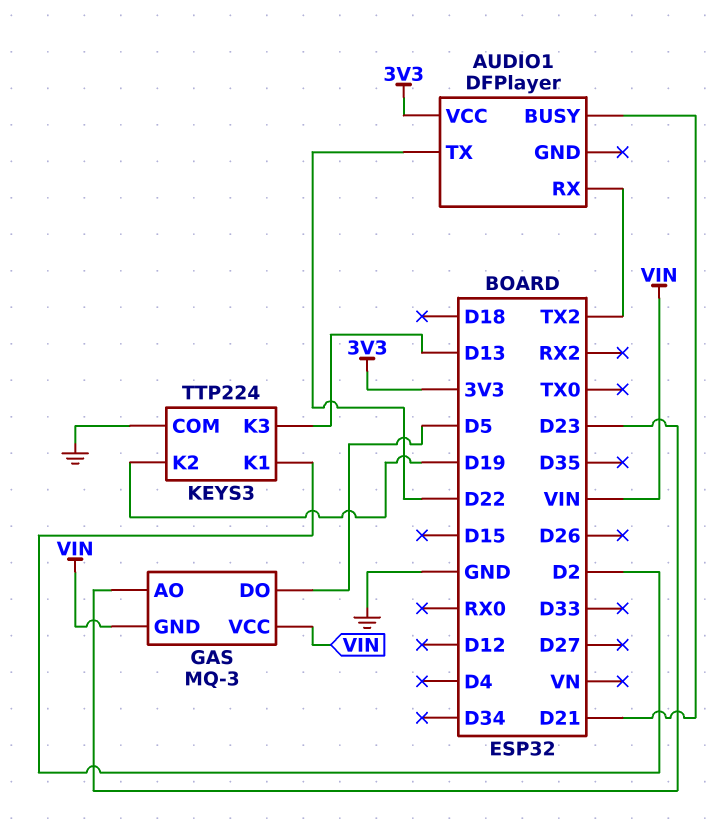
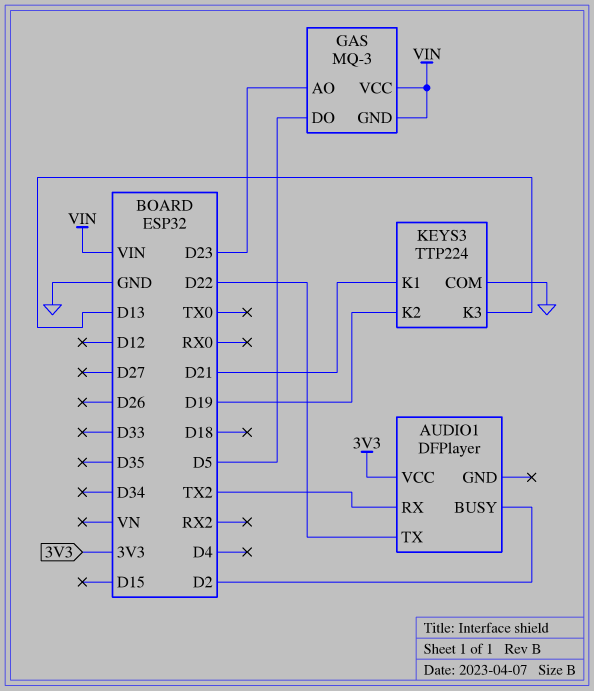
AUDIO1 pin BUSY: D21 -> D2
KEYS3 pin K1: D2 -> D21

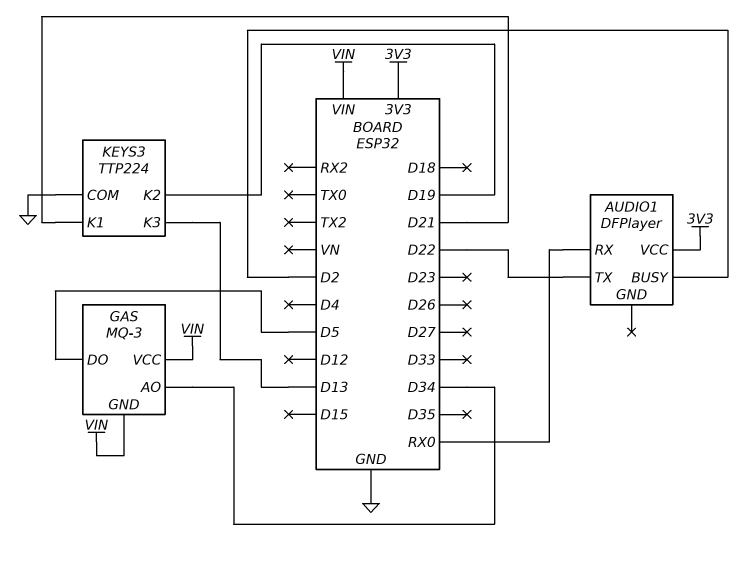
AUDIO1 pin RX: TX2 -> RX0
GAS pin AO: D23 -> D34

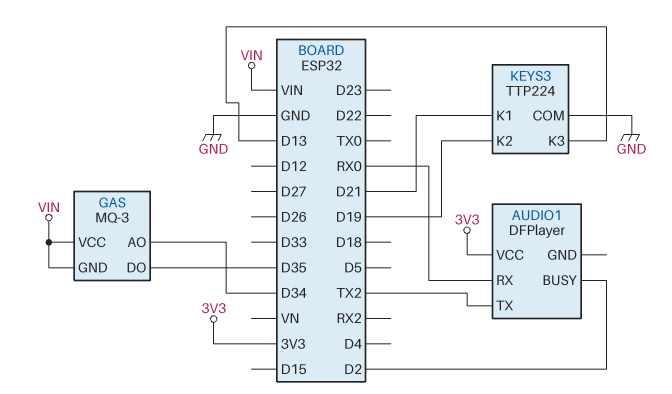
AUDIO1 pin TX: D22 -> TX2
GAS pin DO: D5 -> D35

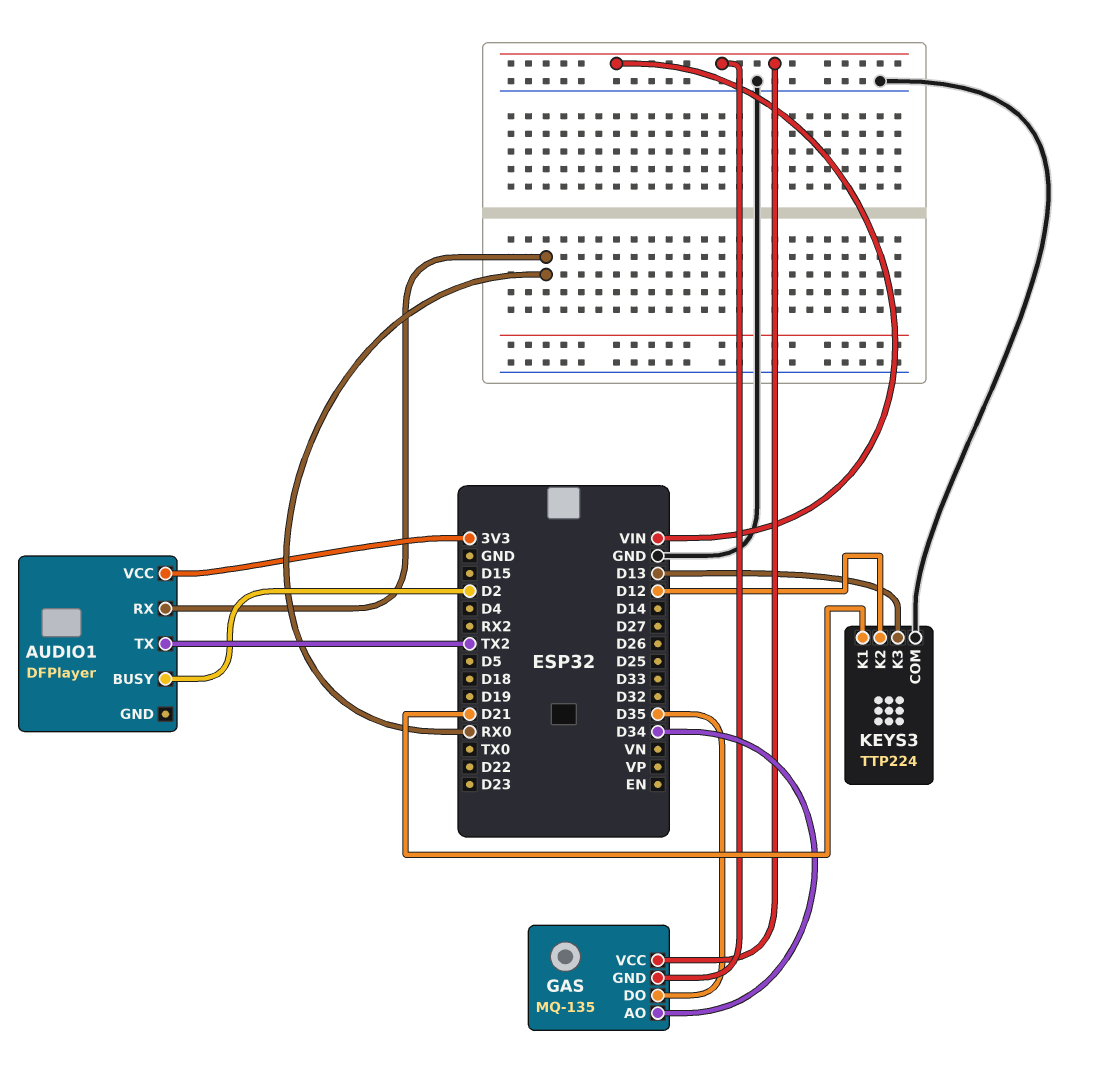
GAS: MQ-3 -> MQ-135
KEYS3 pin K2: D19 -> D12

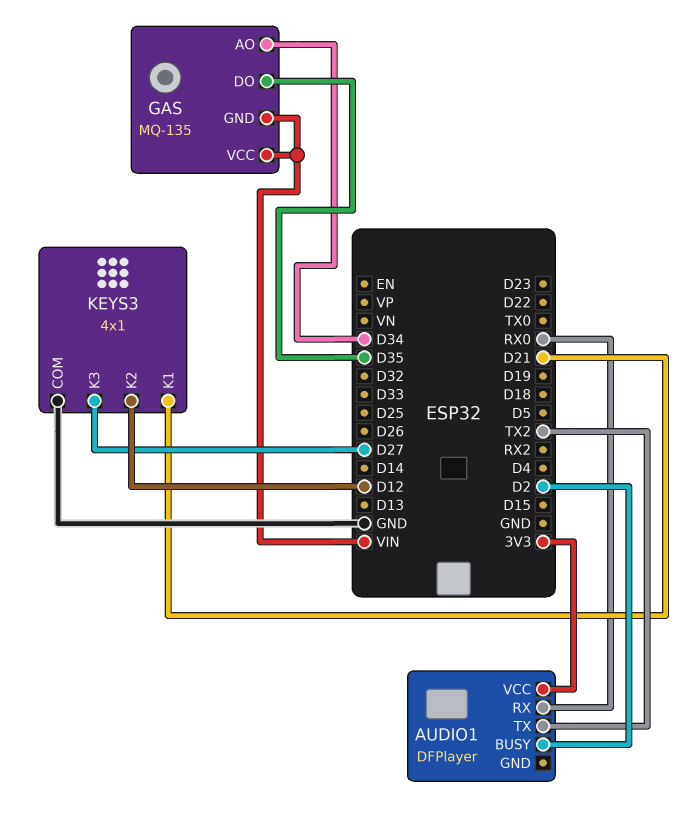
KEYS3: TTP224 -> 4x1
KEYS3 pin K3: D13 -> D27

